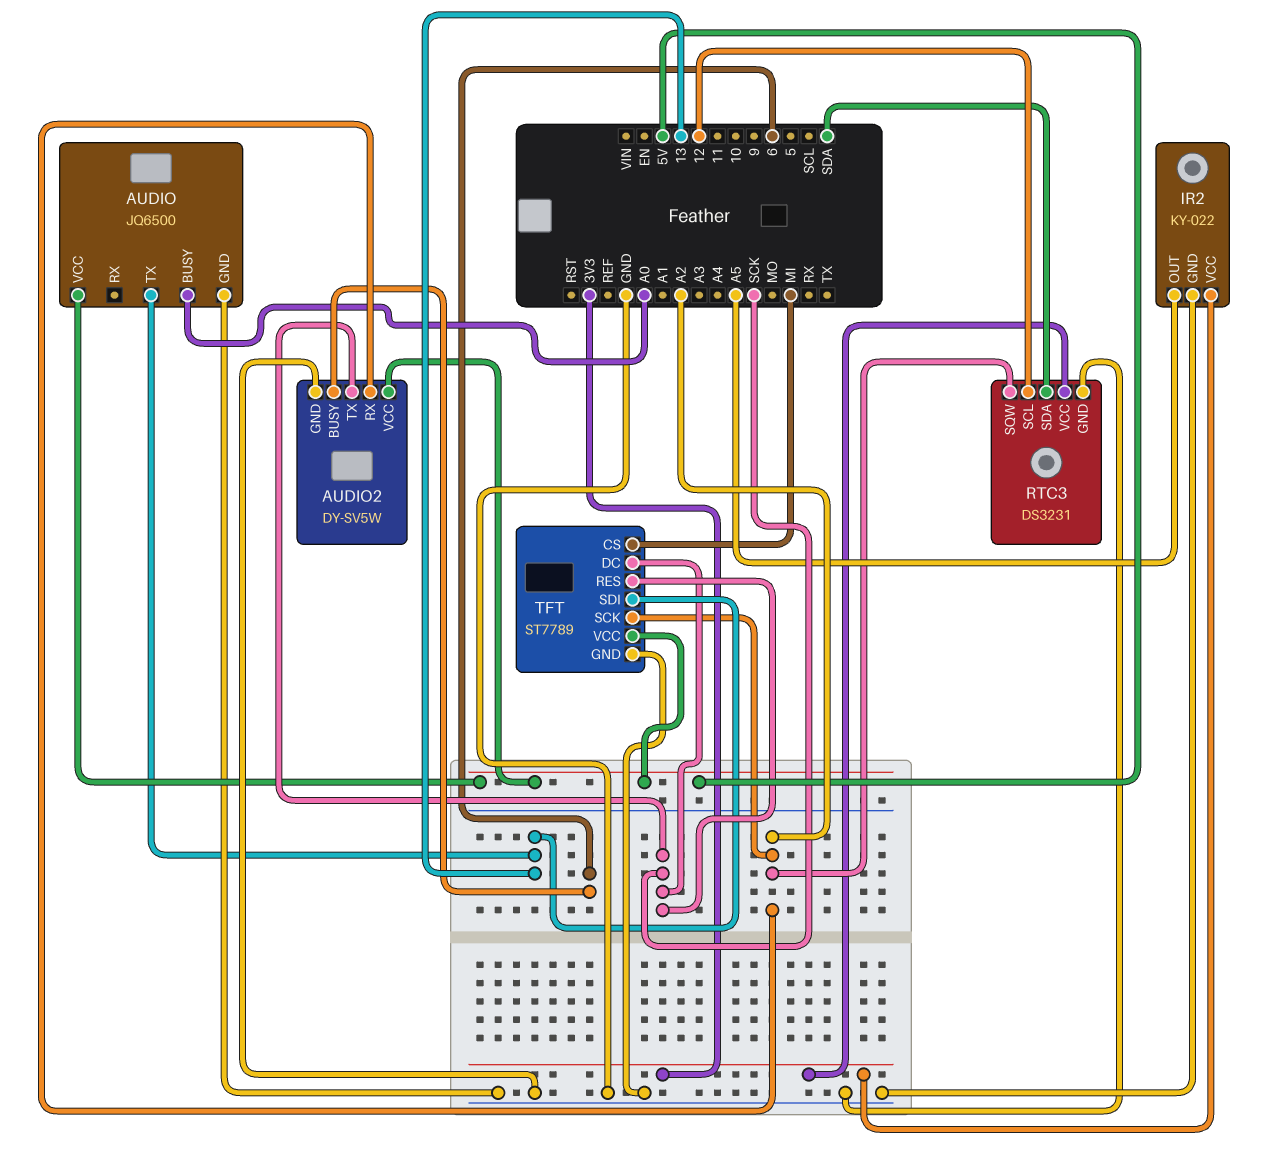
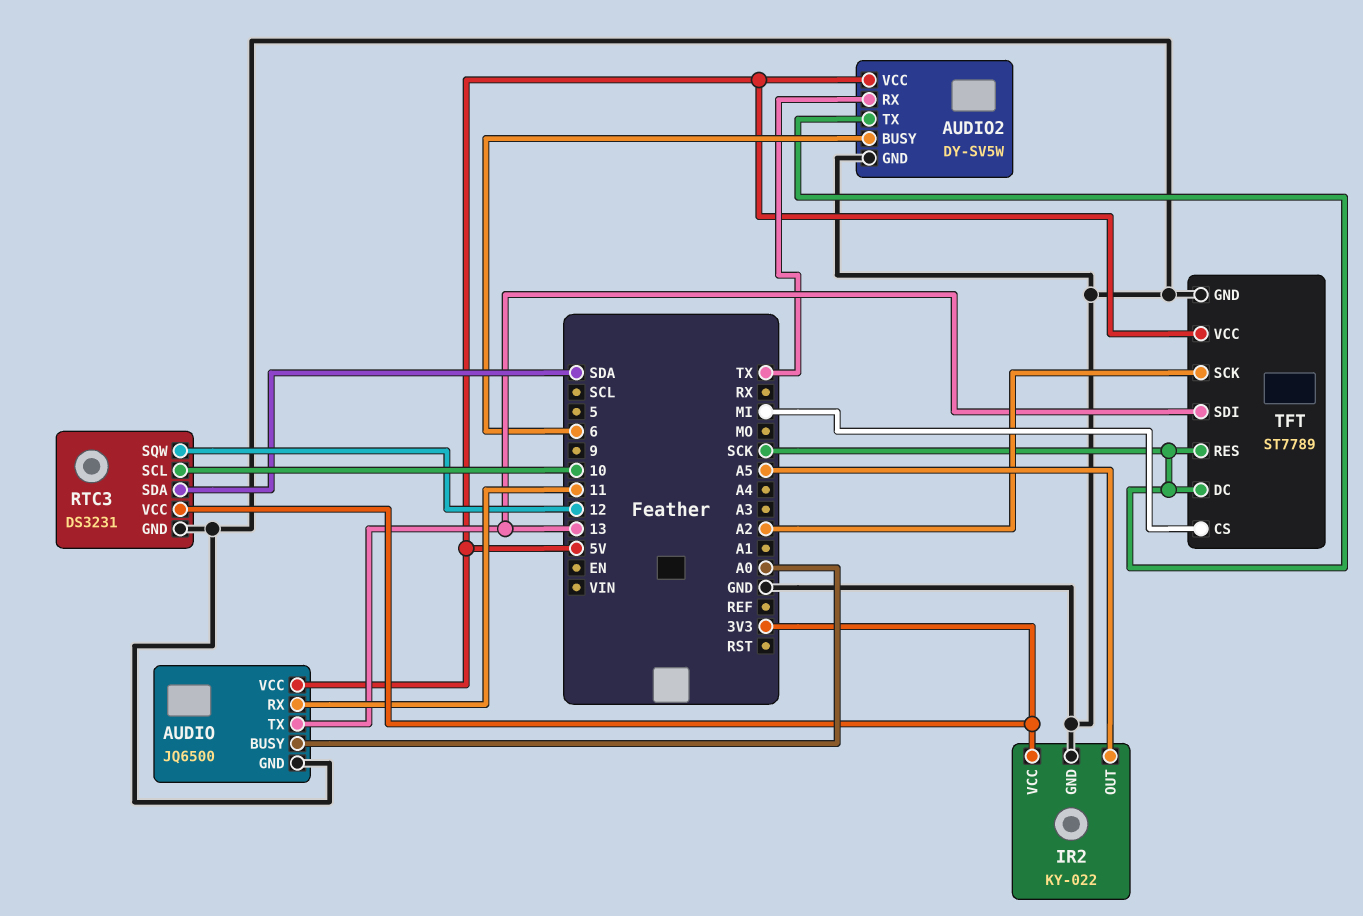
AUDIO pin RX: none -> 11
AUDIO2 pin RX: A2 -> TX
RTC3 pin SCL: 12 -> 10
RTC3 pin SQW: A2 -> 12

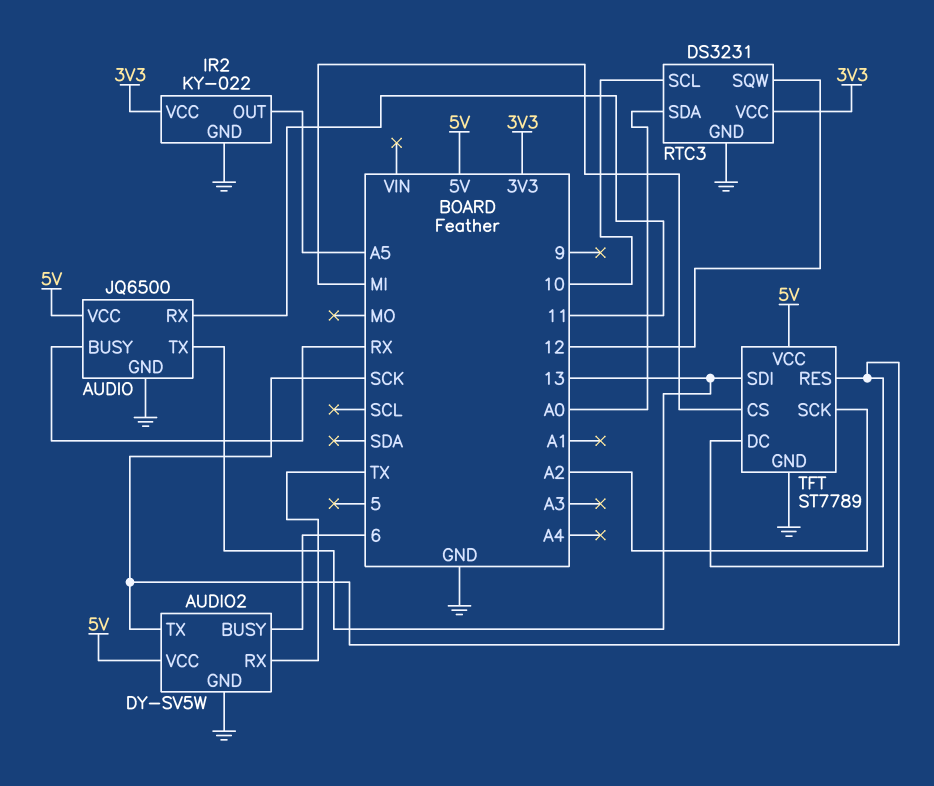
AUDIO pin BUSY: A0 -> RX
RTC3 pin SDA: SDA -> A0

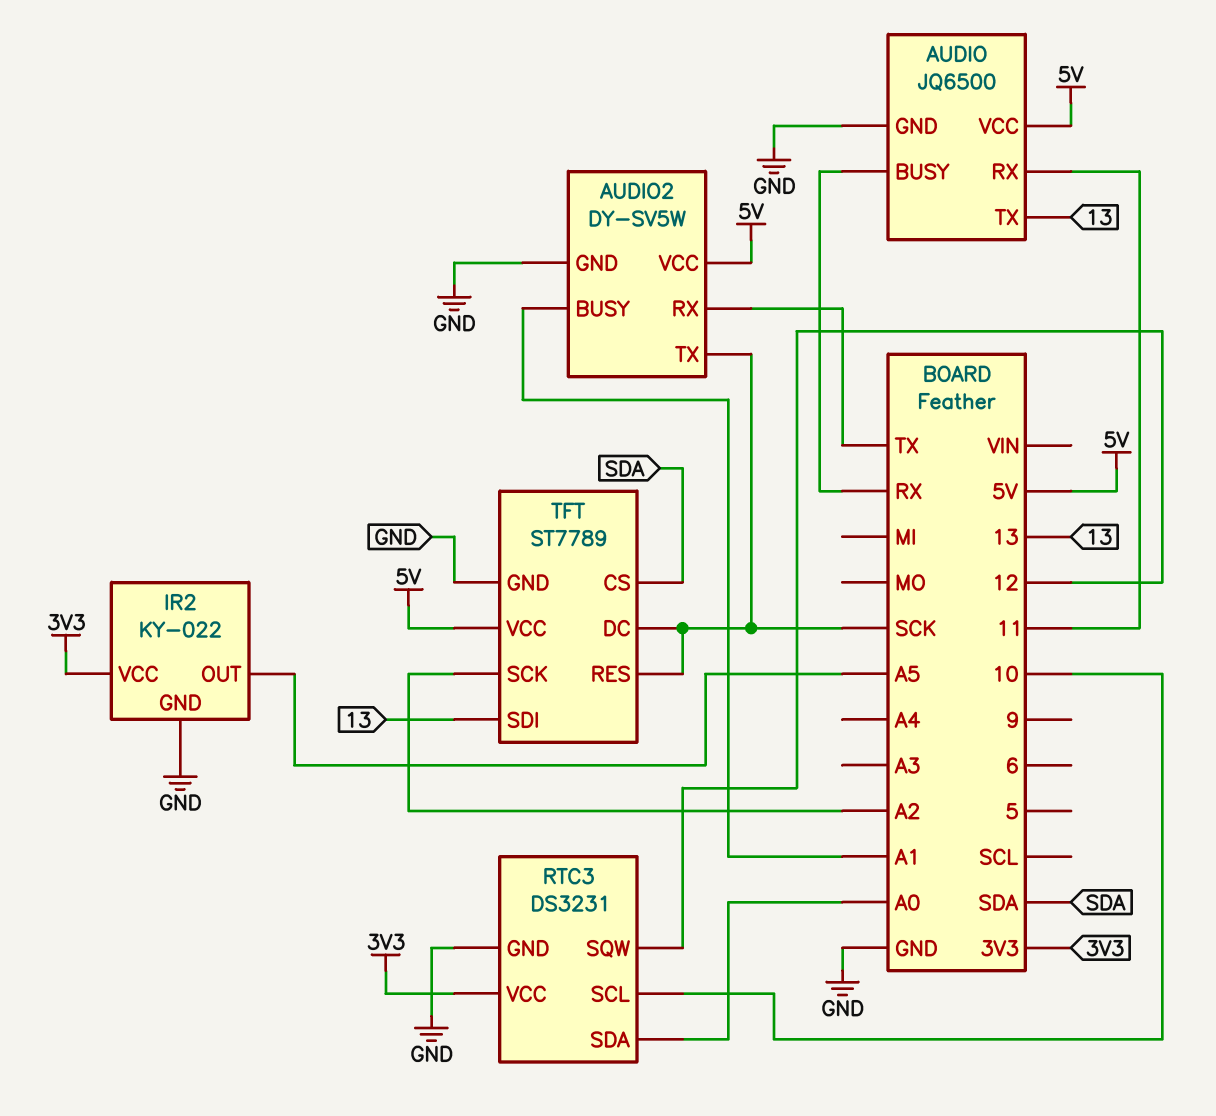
AUDIO2 pin BUSY: 6 -> A1
TFT pin CS: MI -> SDA

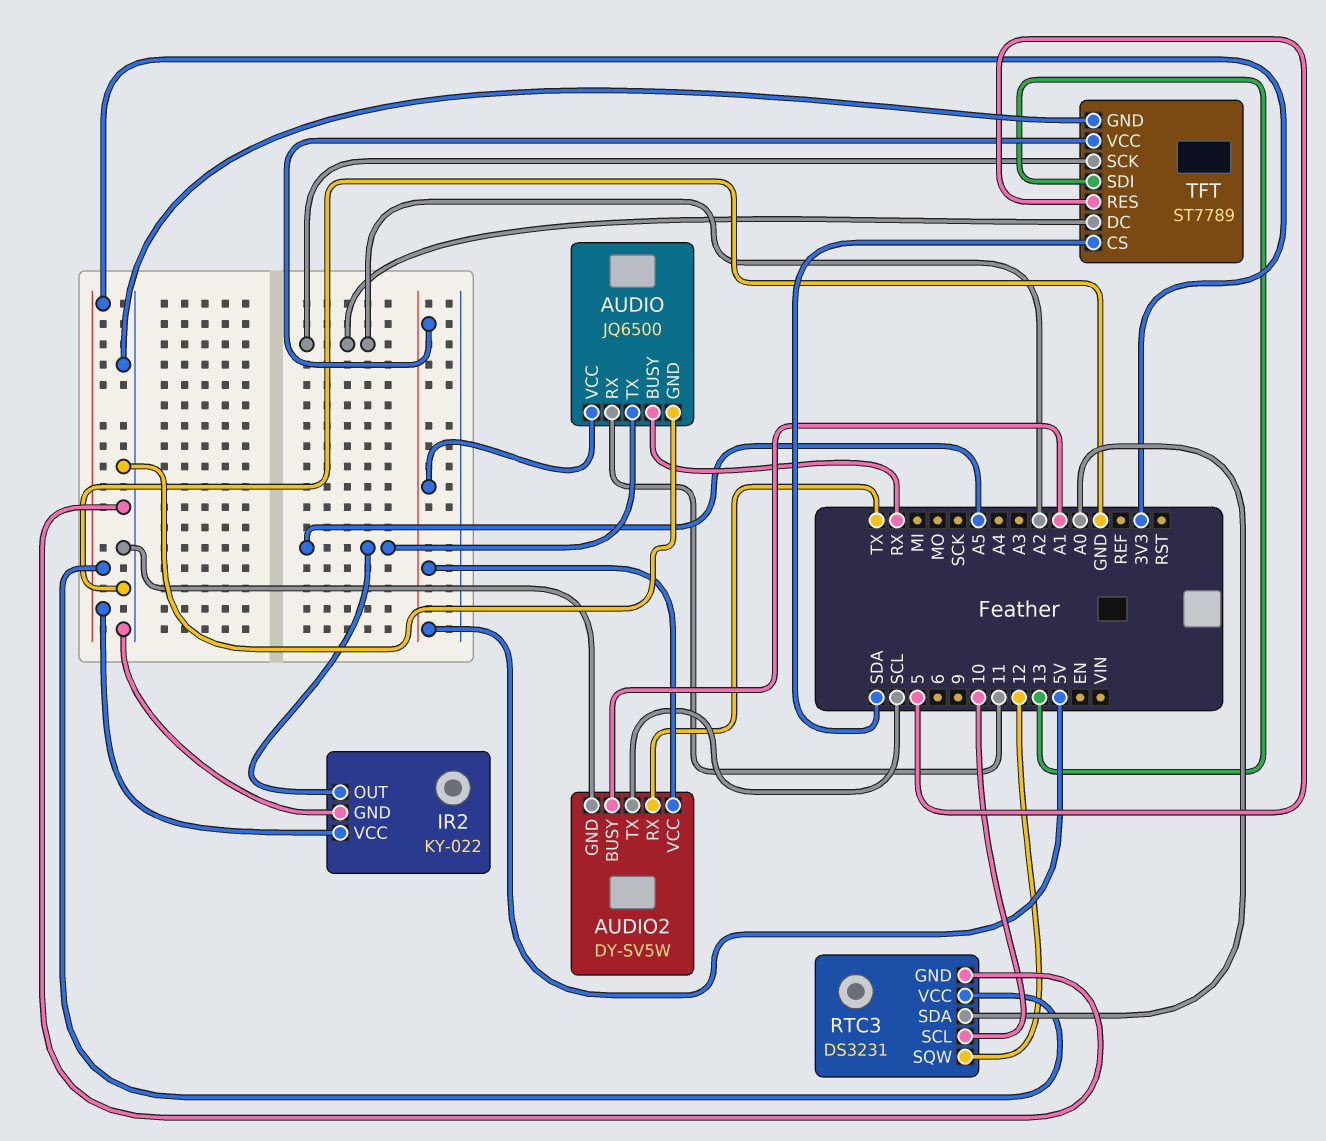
AUDIO pin TX: 13 -> A5
AUDIO2 pin TX: SCK -> SCL
TFT pin DC: SCK -> A2
TFT pin RES: SCK -> 5

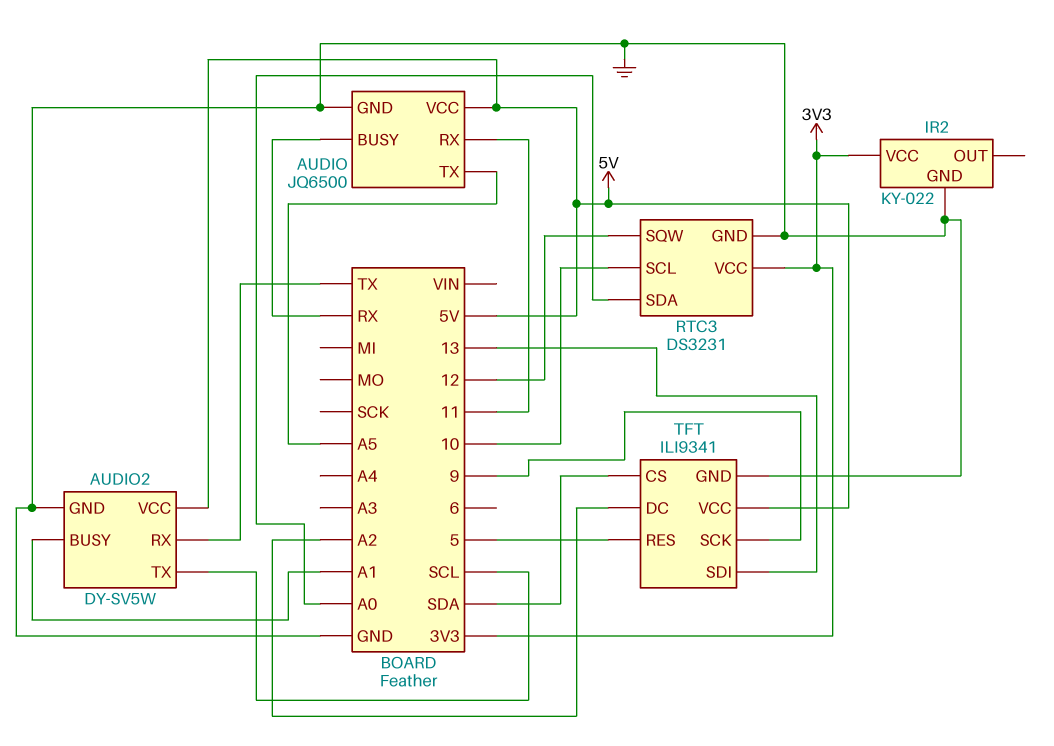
IR2 pin OUT: A5 -> none
TFT: ST7789 -> ILI9341
TFT pin SCK: A2 -> 9

